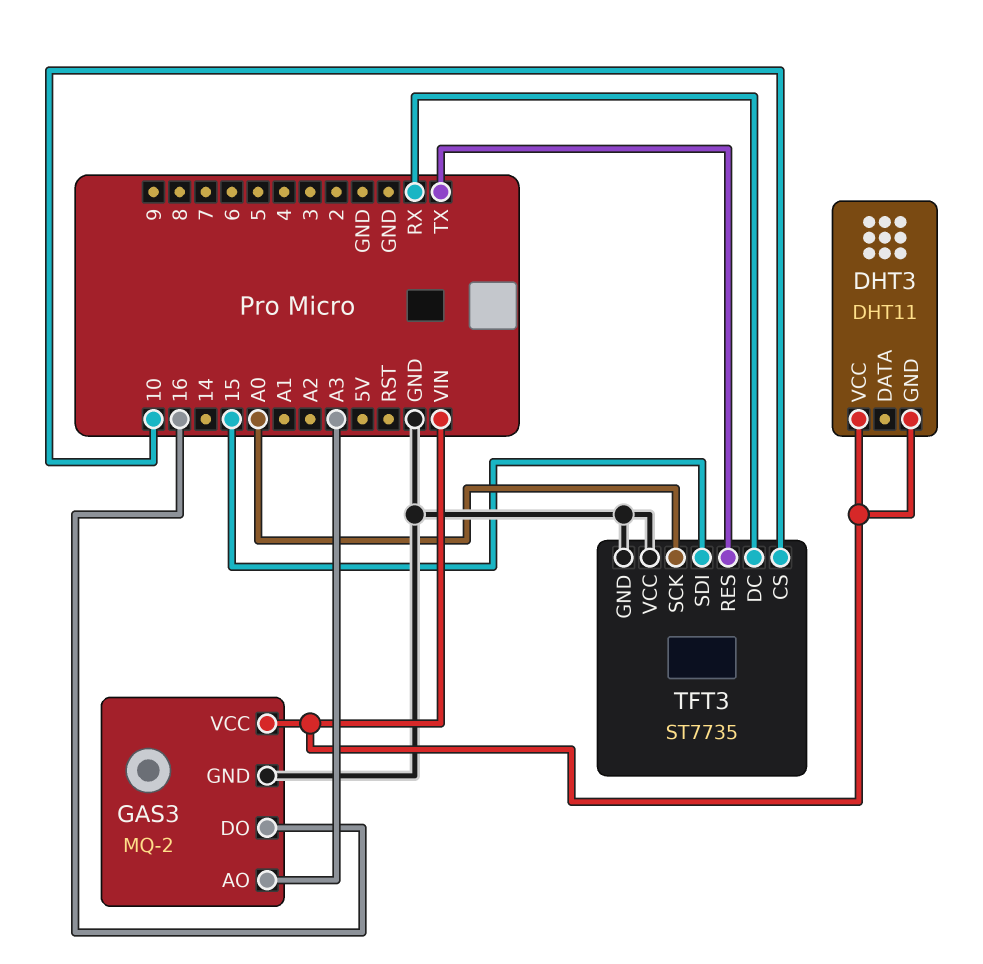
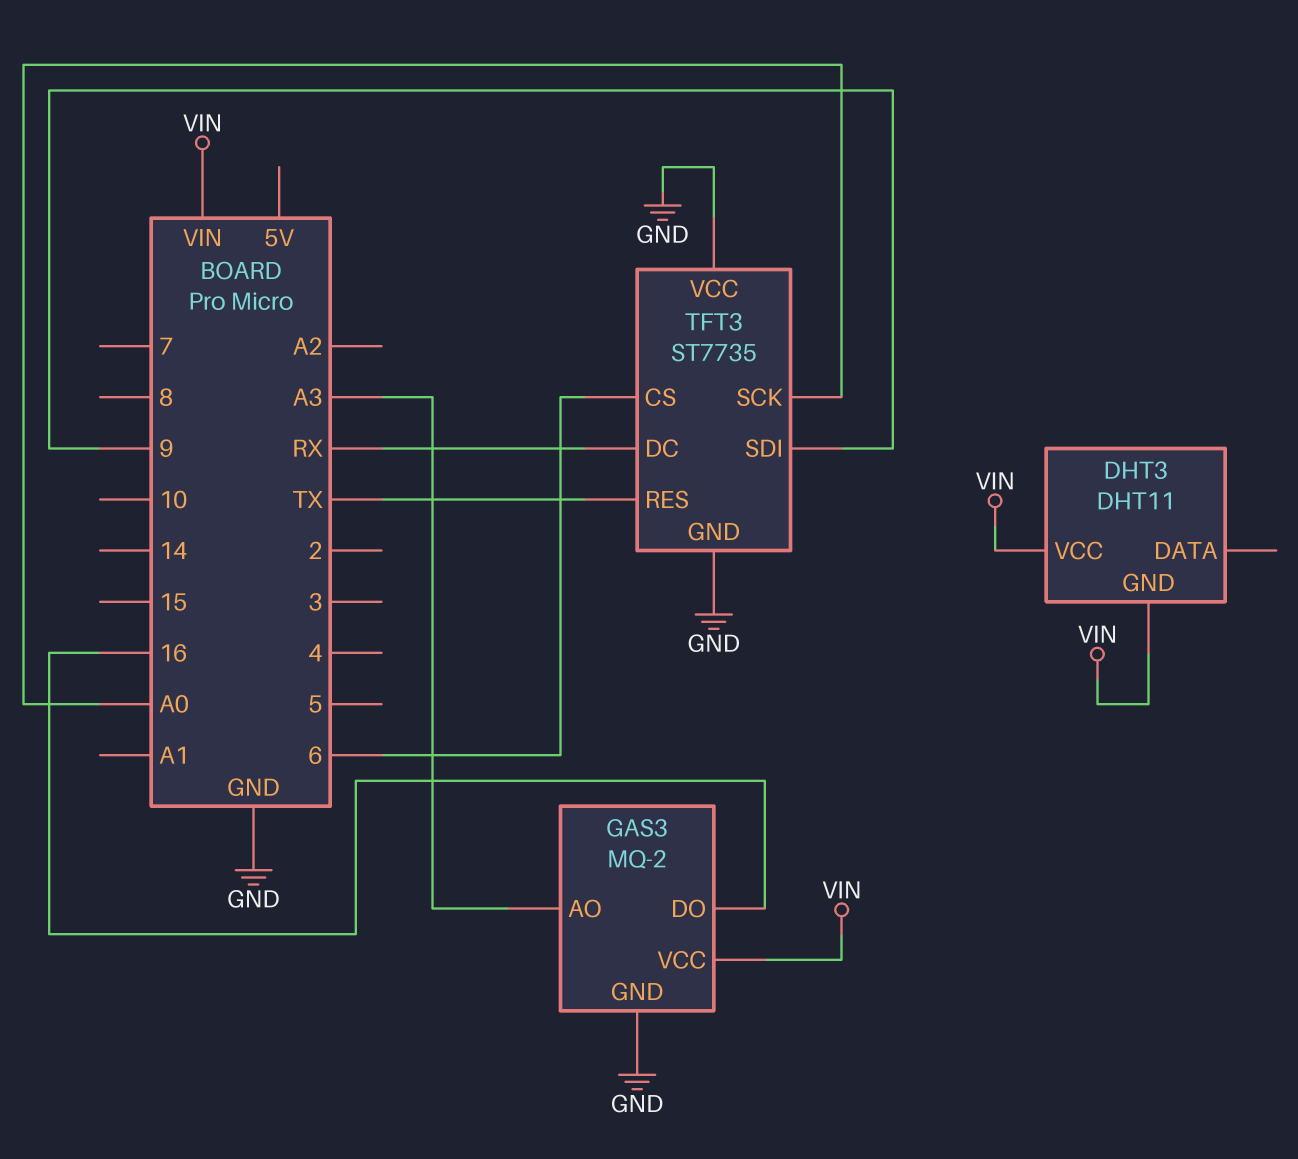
TFT3 pin CS: 10 -> 6
TFT3 pin SDI: 15 -> 9

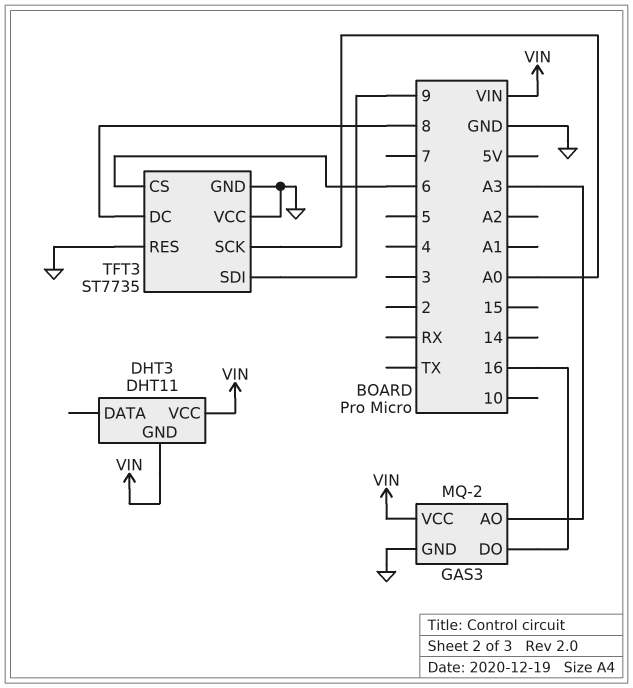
TFT3 pin DC: RX -> 8
TFT3 pin RES: TX -> GND

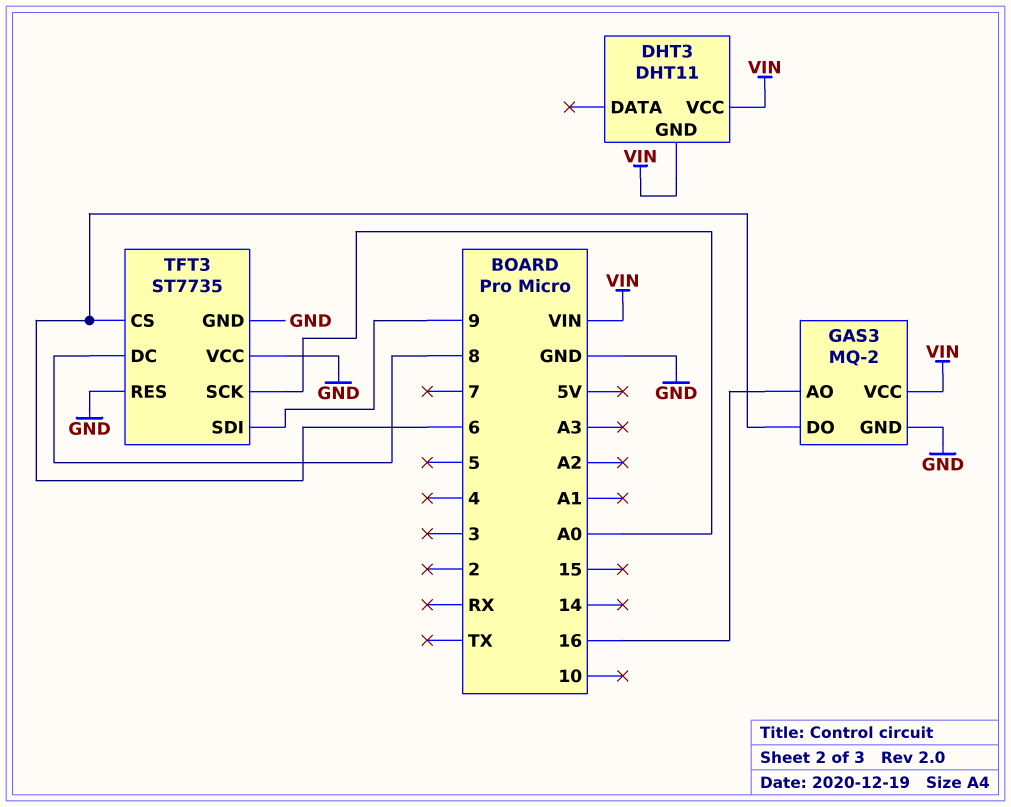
GAS3 pin AO: A3 -> 16
GAS3 pin DO: 16 -> 6

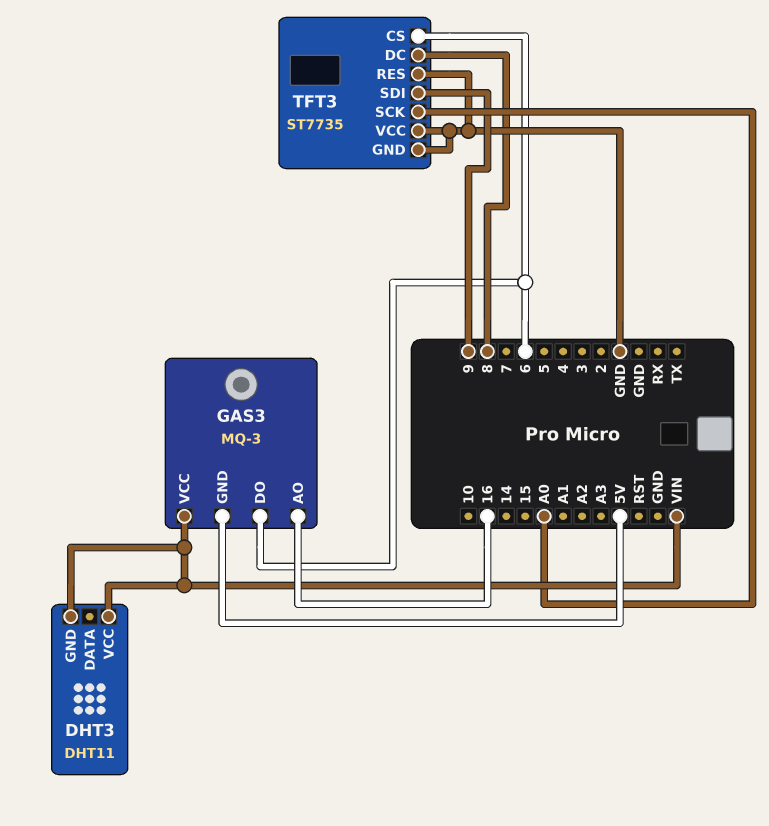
GAS3: MQ-2 -> MQ-3
GAS3 pin GND: GND -> 5V

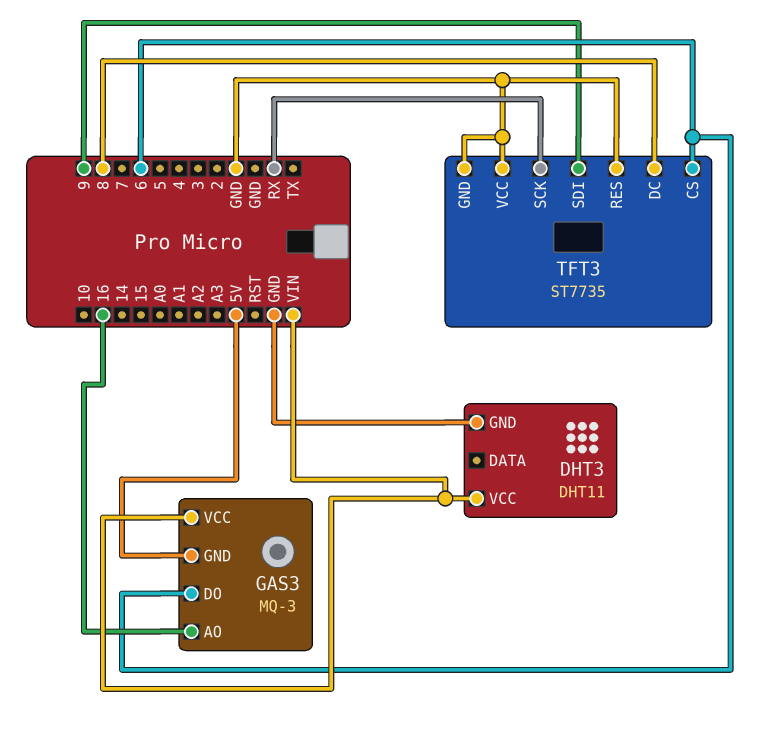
DHT3 pin GND: VIN -> GND
TFT3 pin SCK: A0 -> RX

